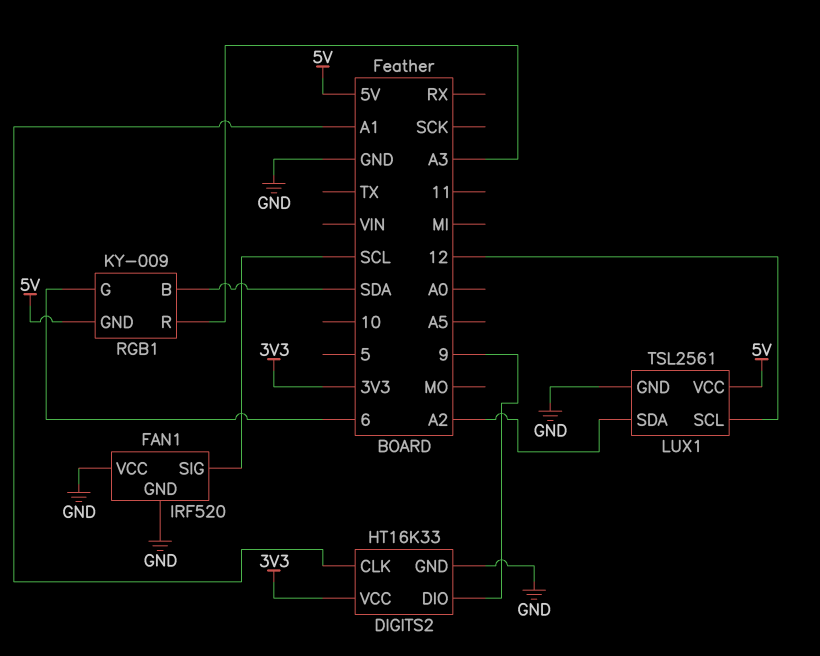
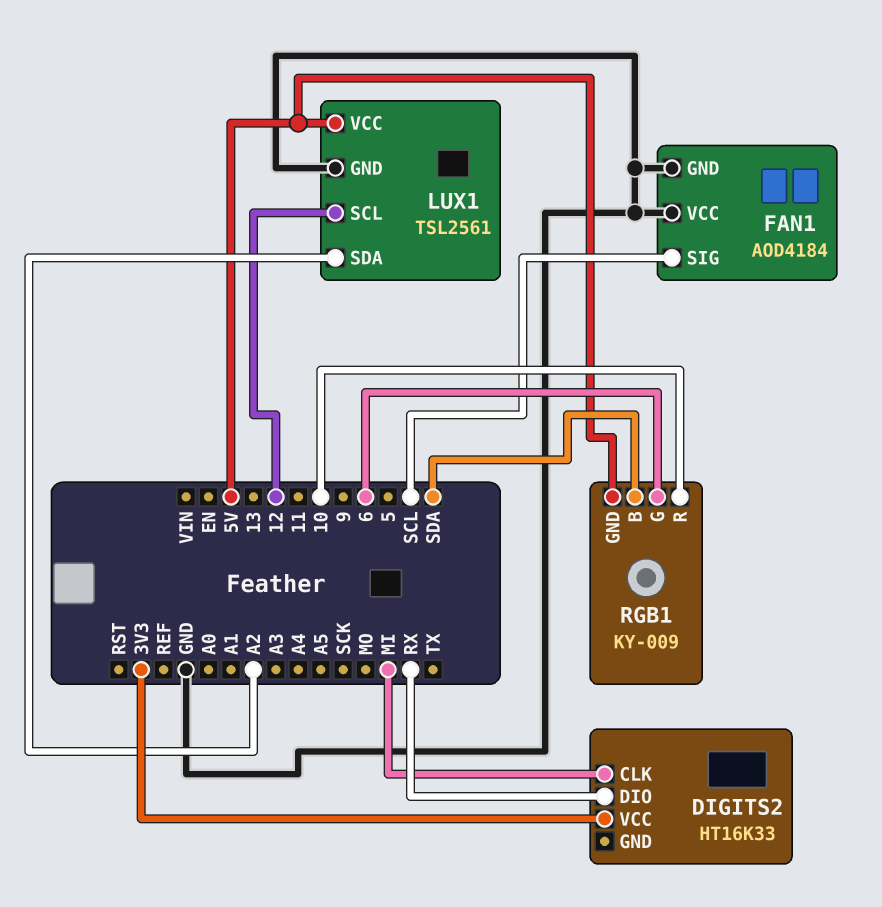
DIGITS2 pin CLK: A1 -> MI
DIGITS2 pin DIO: 9 -> RX
DIGITS2 pin GND: GND -> none
FAN1: IRF520 -> AOD4184
RGB1 pin R: A3 -> 10

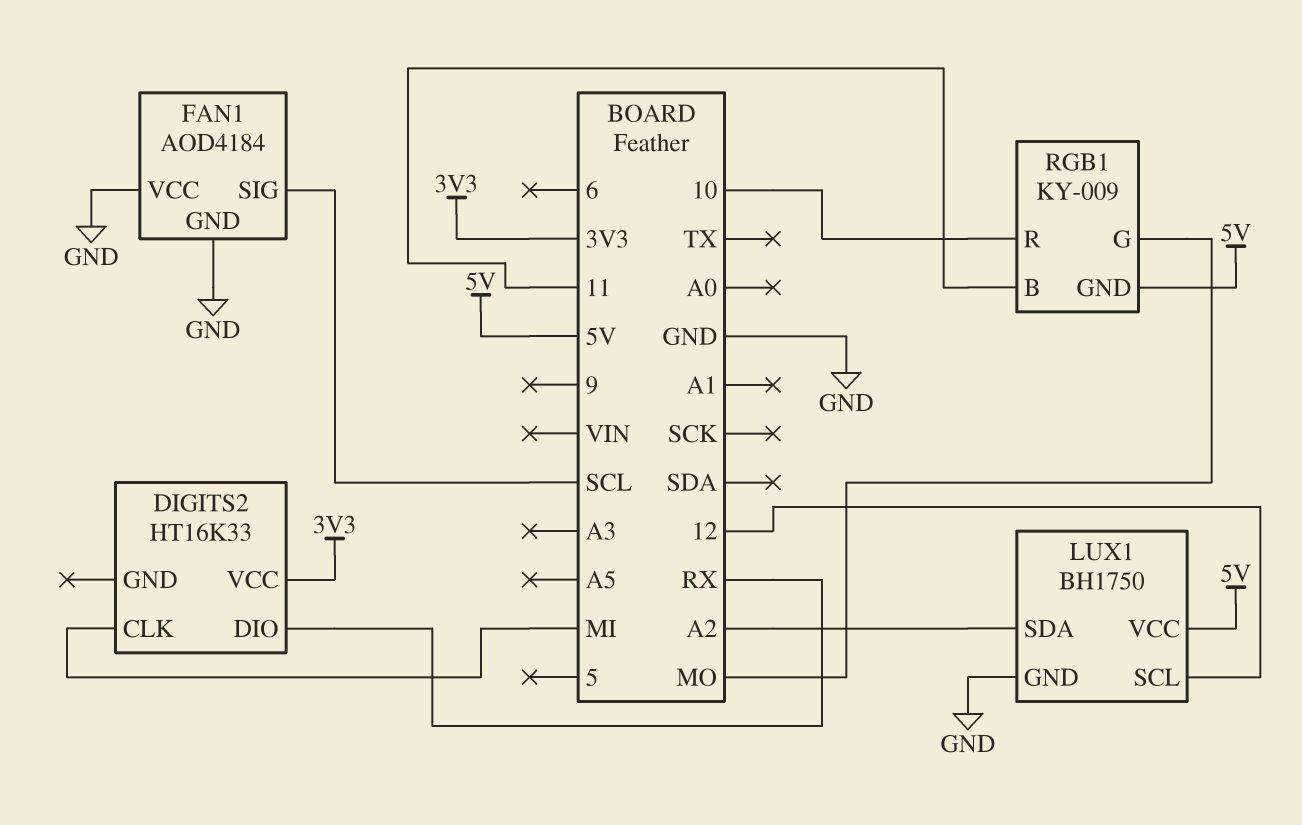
LUX1: TSL2561 -> BH1750
RGB1 pin B: SDA -> 11
RGB1 pin G: 6 -> MO

